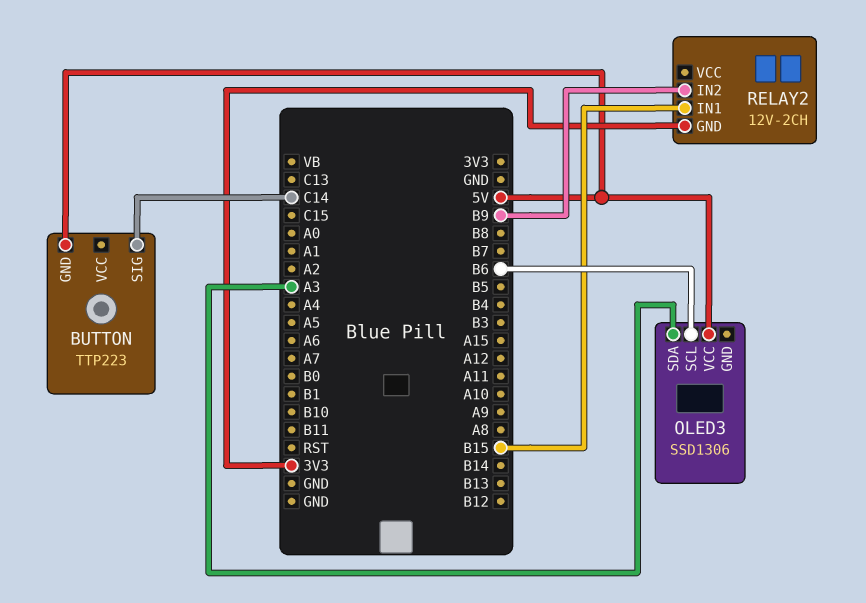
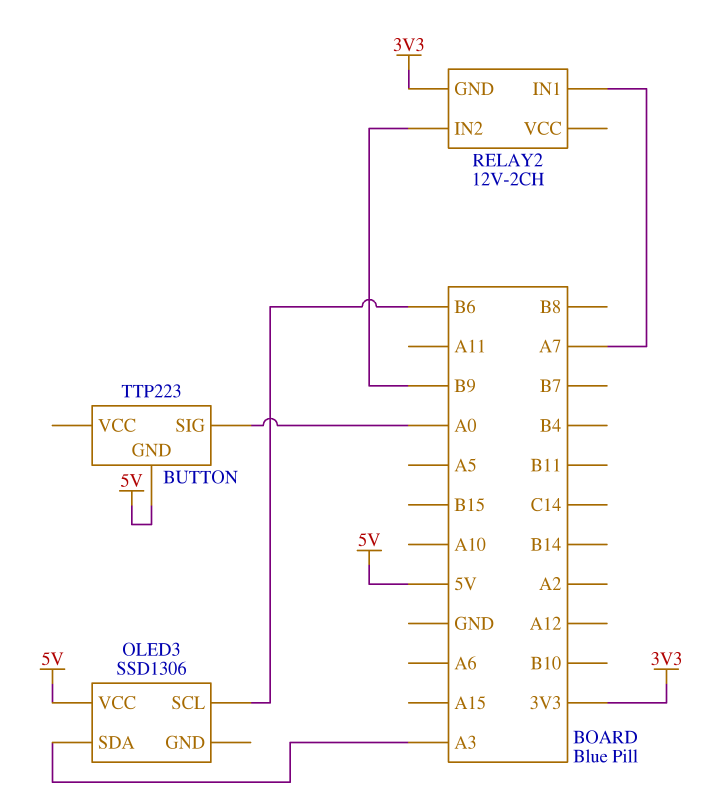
BUTTON pin SIG: C14 -> A0
RELAY2 pin IN1: B15 -> A7

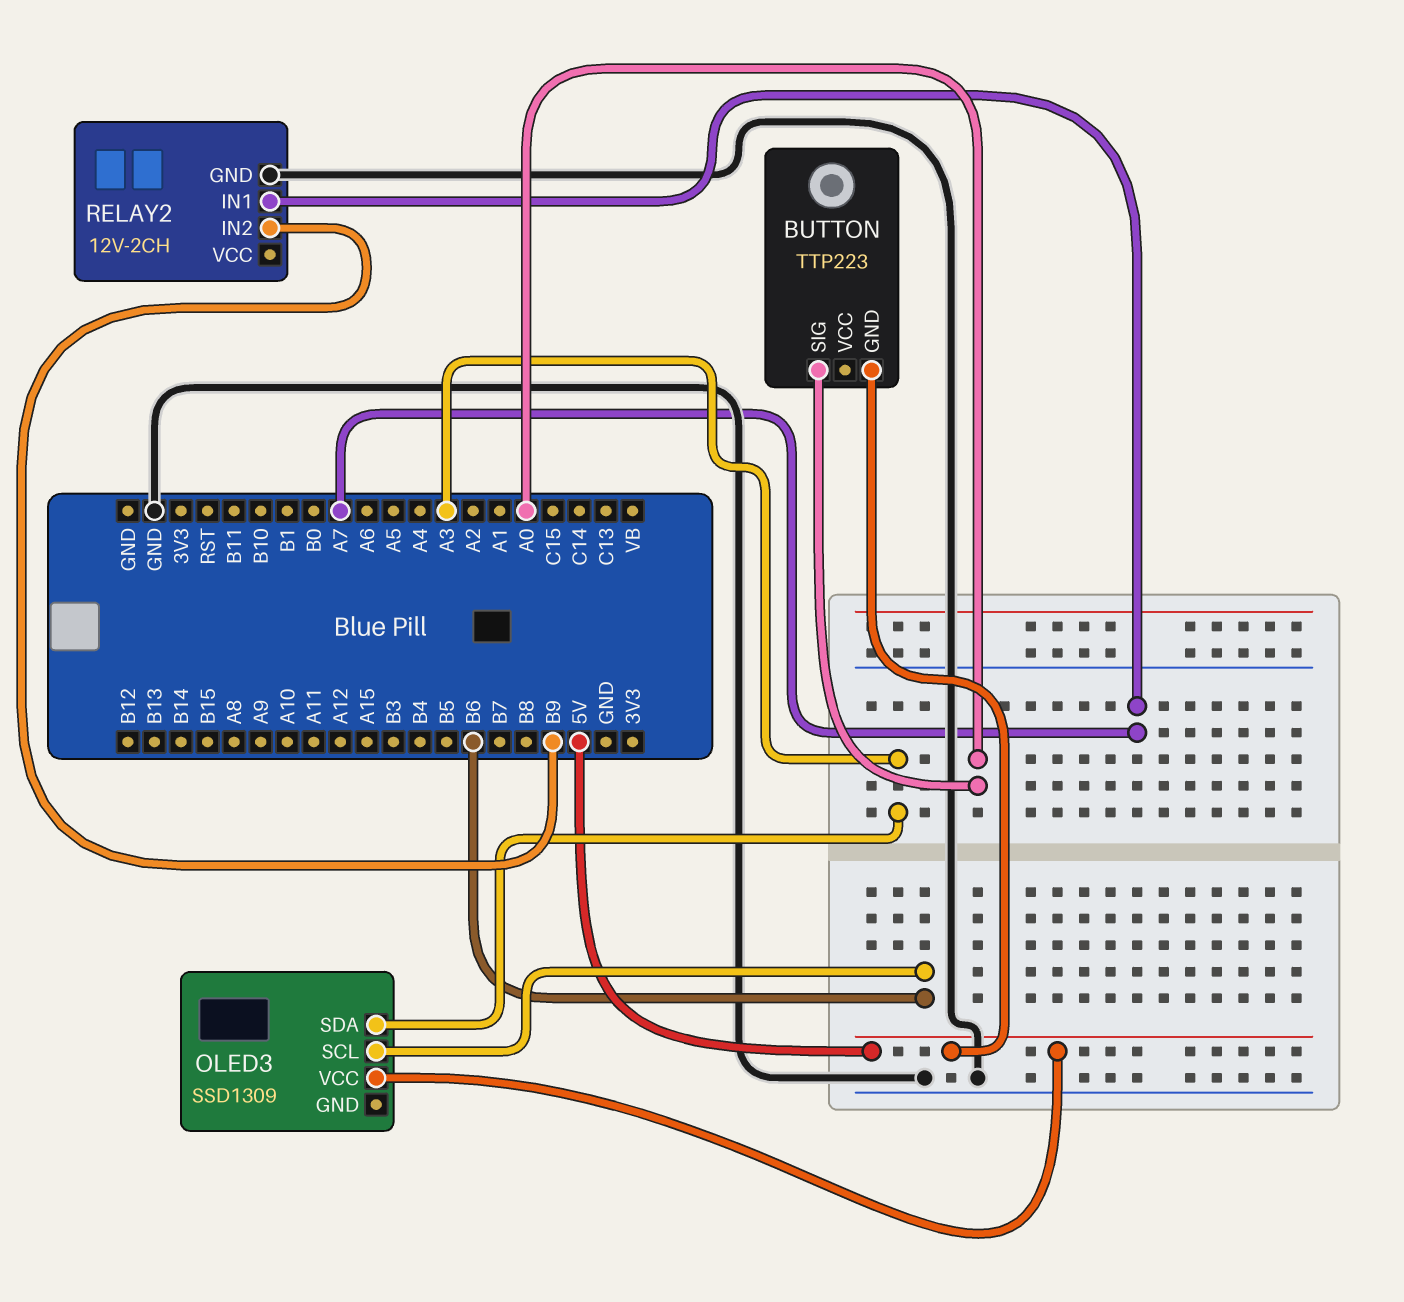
OLED3: SSD1306 -> SSD1309
RELAY2 pin GND: 3V3 -> GND

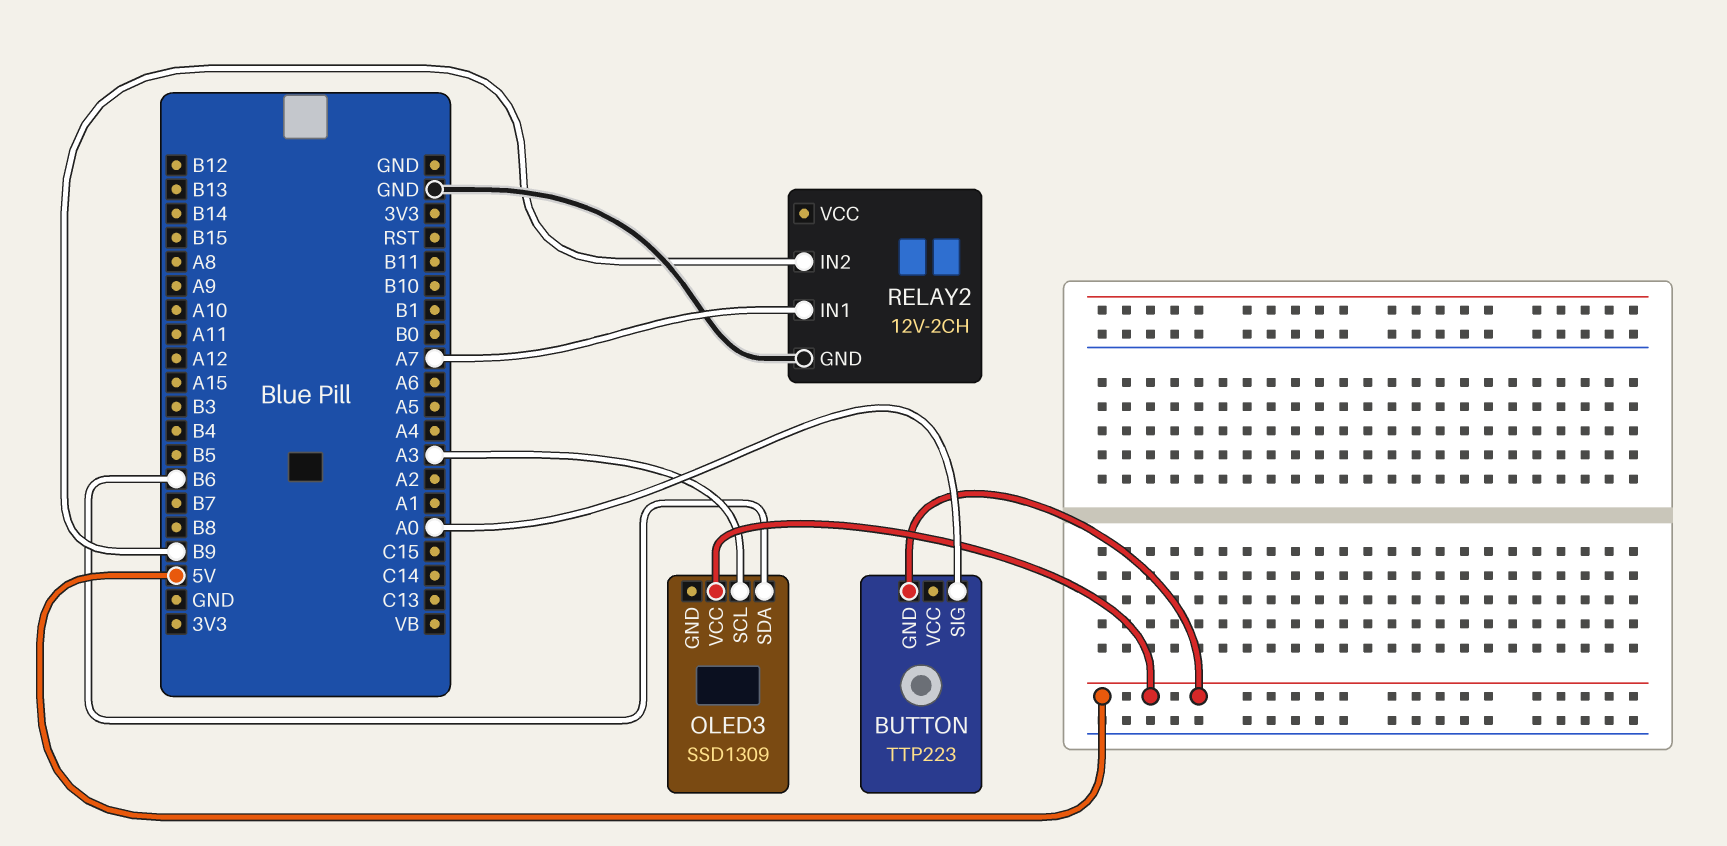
OLED3 pin SCL: B6 -> A3
OLED3 pin SDA: A3 -> B6

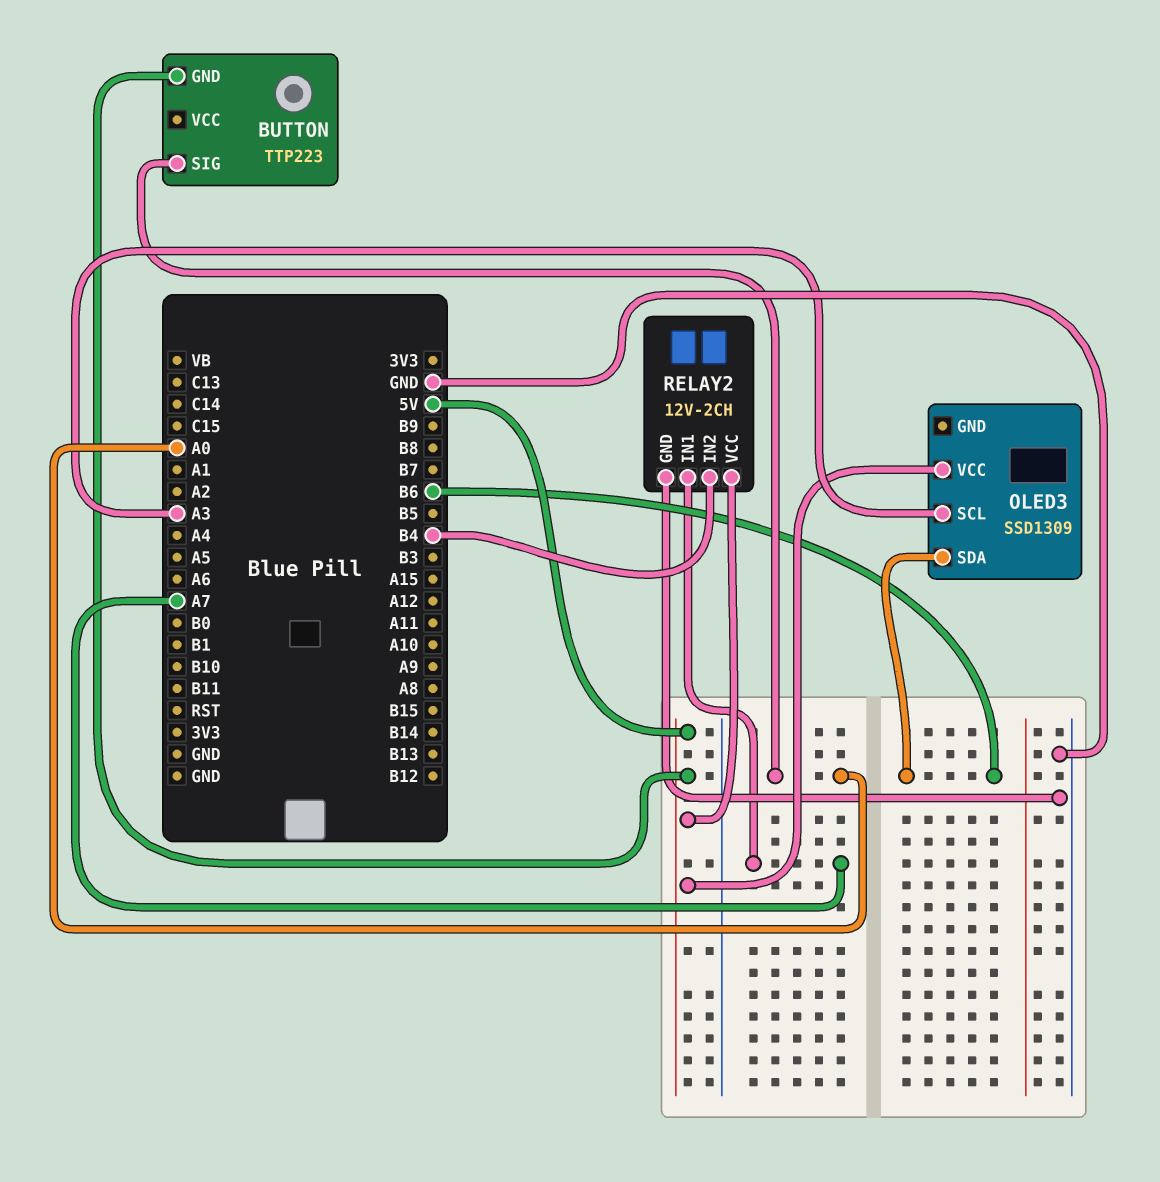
RELAY2 pin IN2: B9 -> B4
RELAY2 pin VCC: none -> 5V

